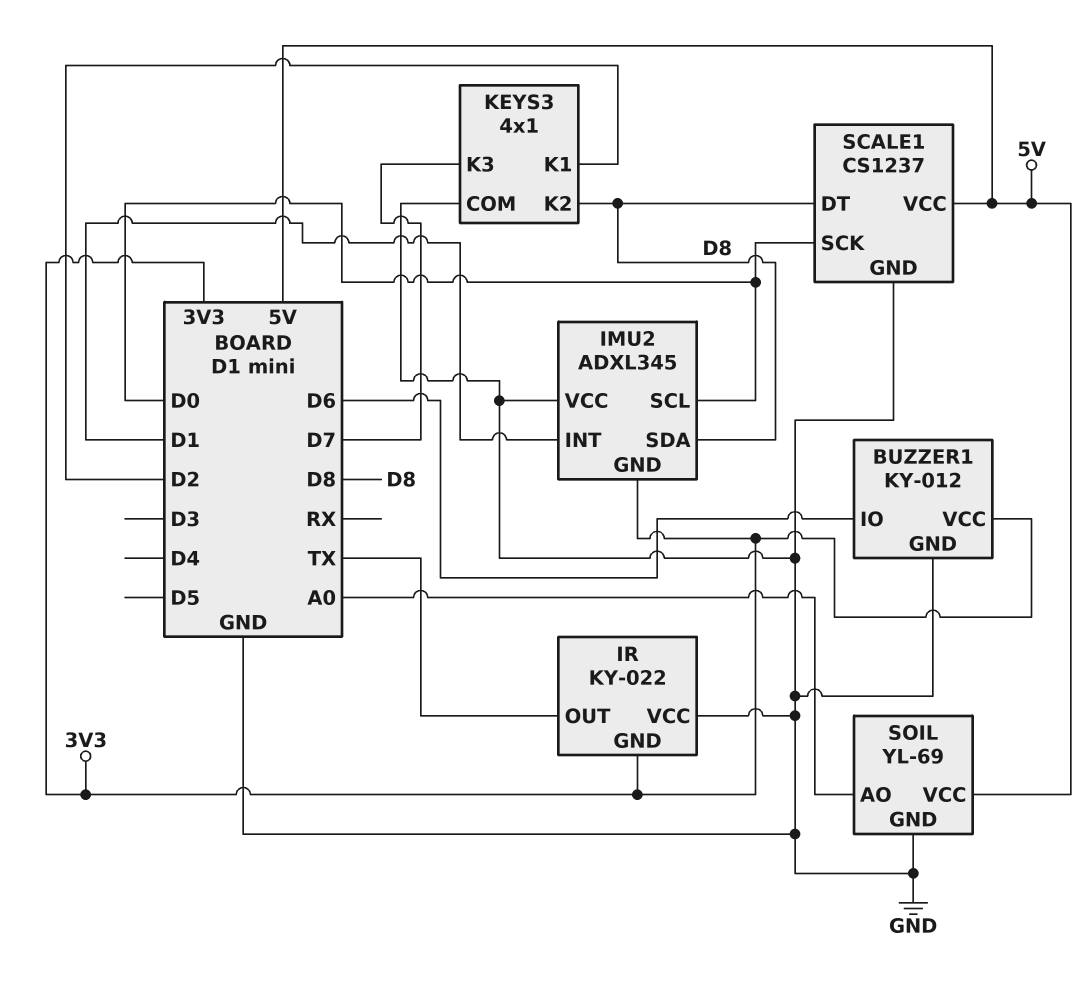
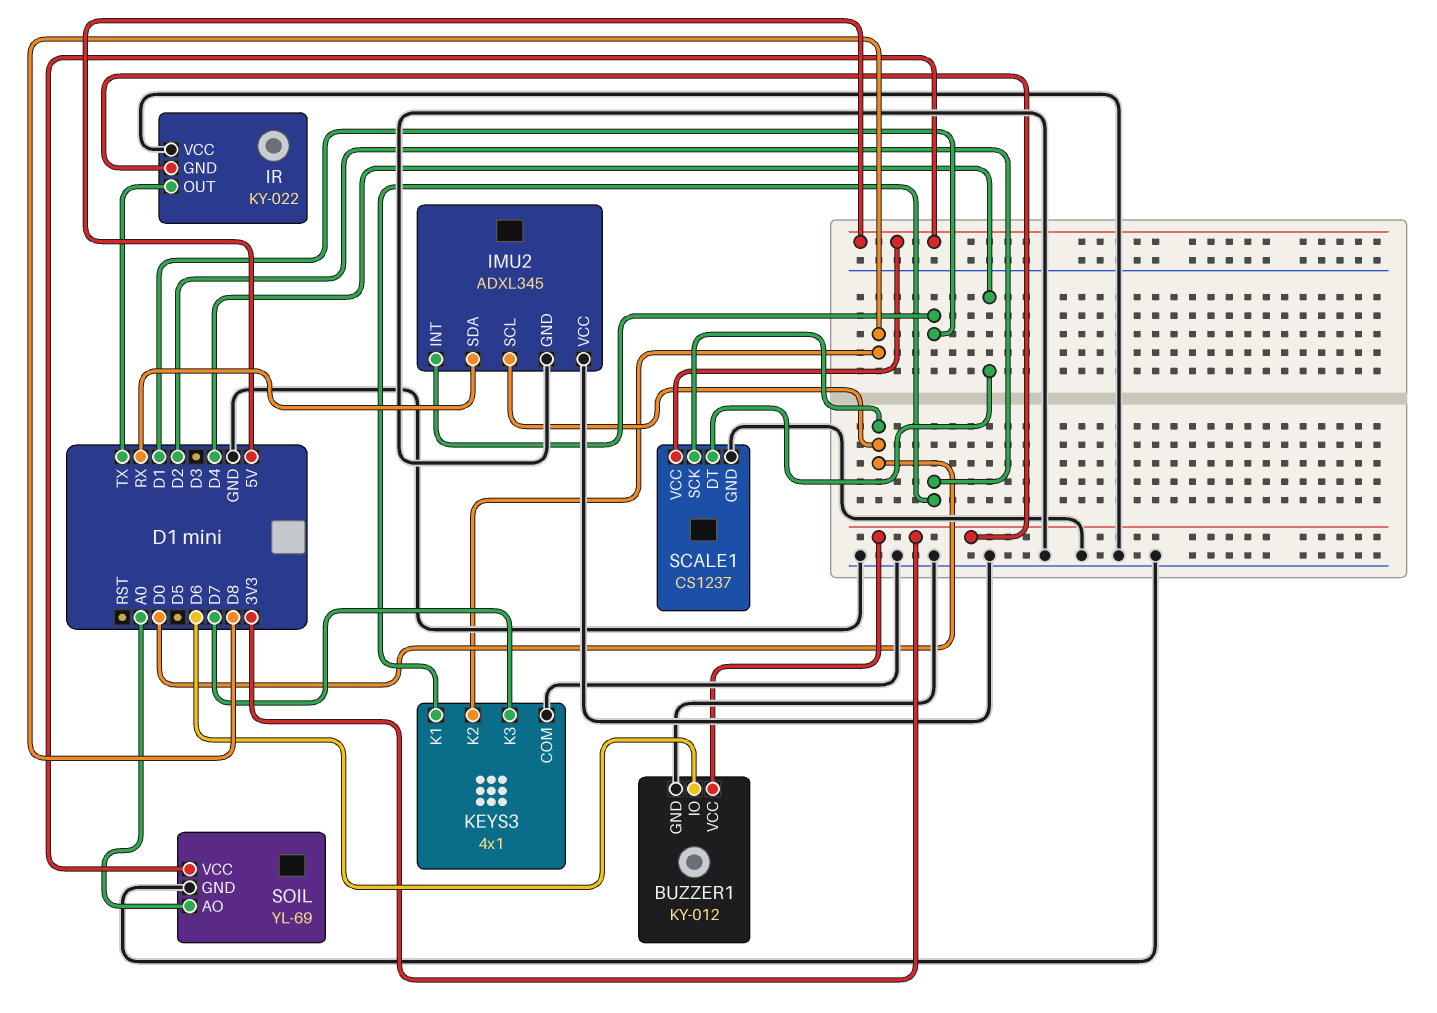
IMU2 pin GND: 3V3 -> GND
IMU2 pin SDA: D8 -> RX
SCALE1 pin DT: D8 -> D4

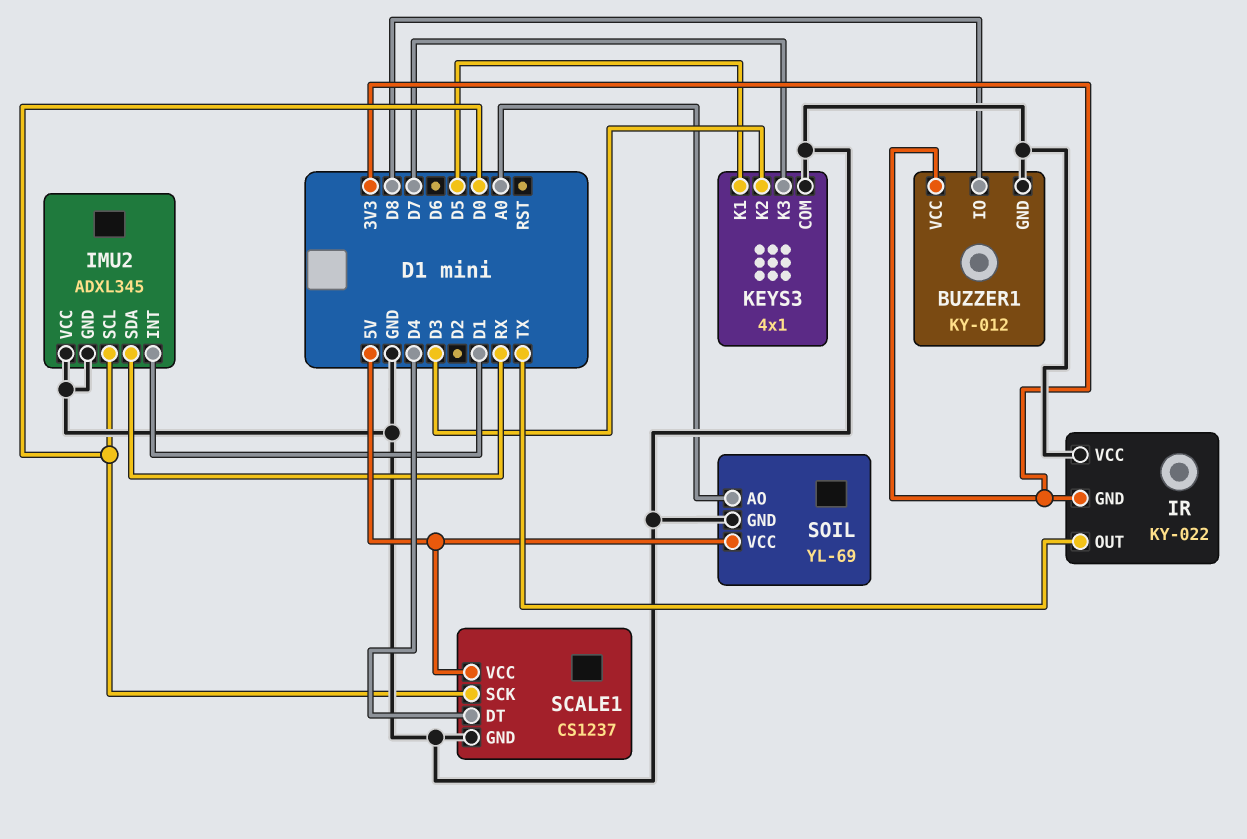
BUZZER1 pin IO: D6 -> D8
KEYS3 pin K1: D2 -> D5
KEYS3 pin K2: D8 -> D3

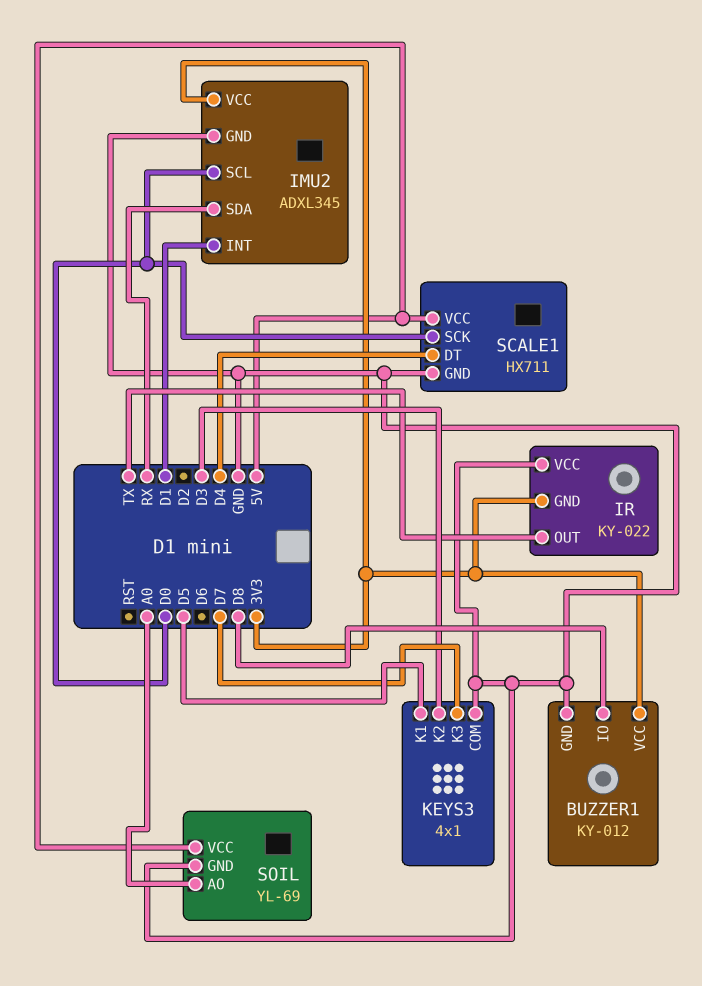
IMU2 pin VCC: GND -> 3V3
SCALE1: CS1237 -> HX711

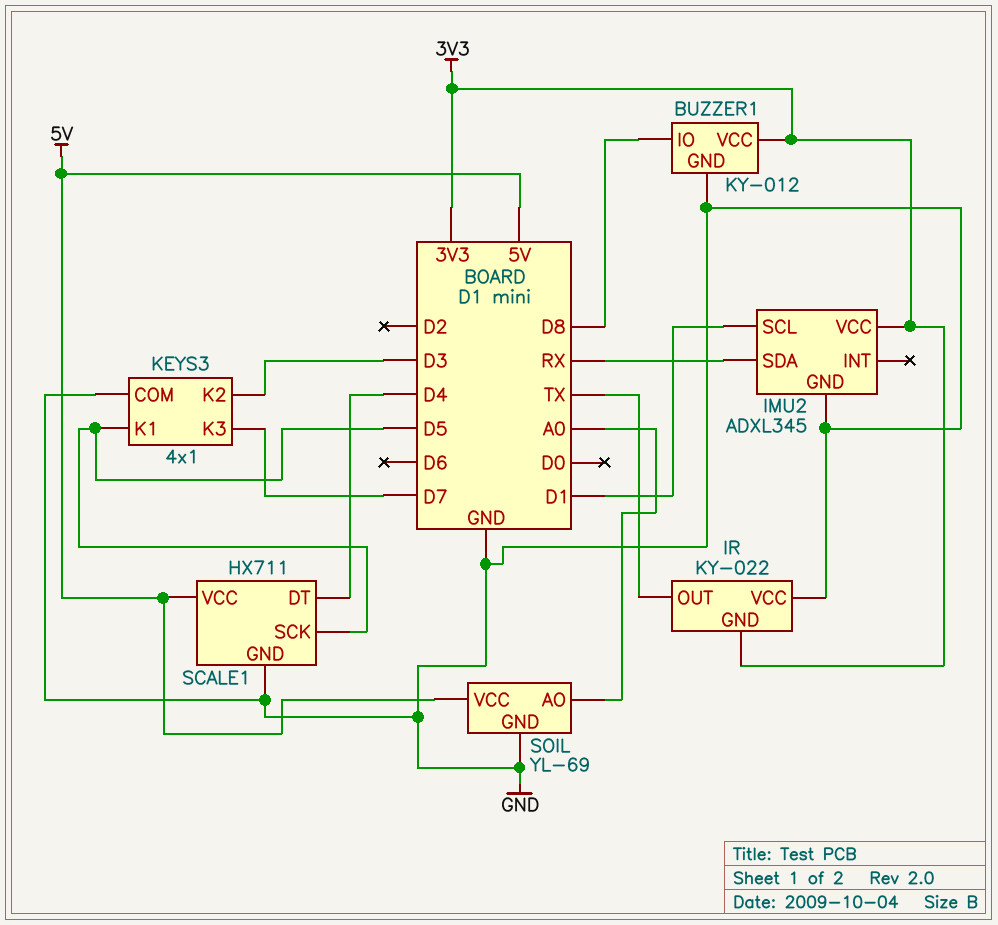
IMU2 pin INT: D1 -> none
IMU2 pin SCL: D0 -> D1
SCALE1 pin SCK: D0 -> D5

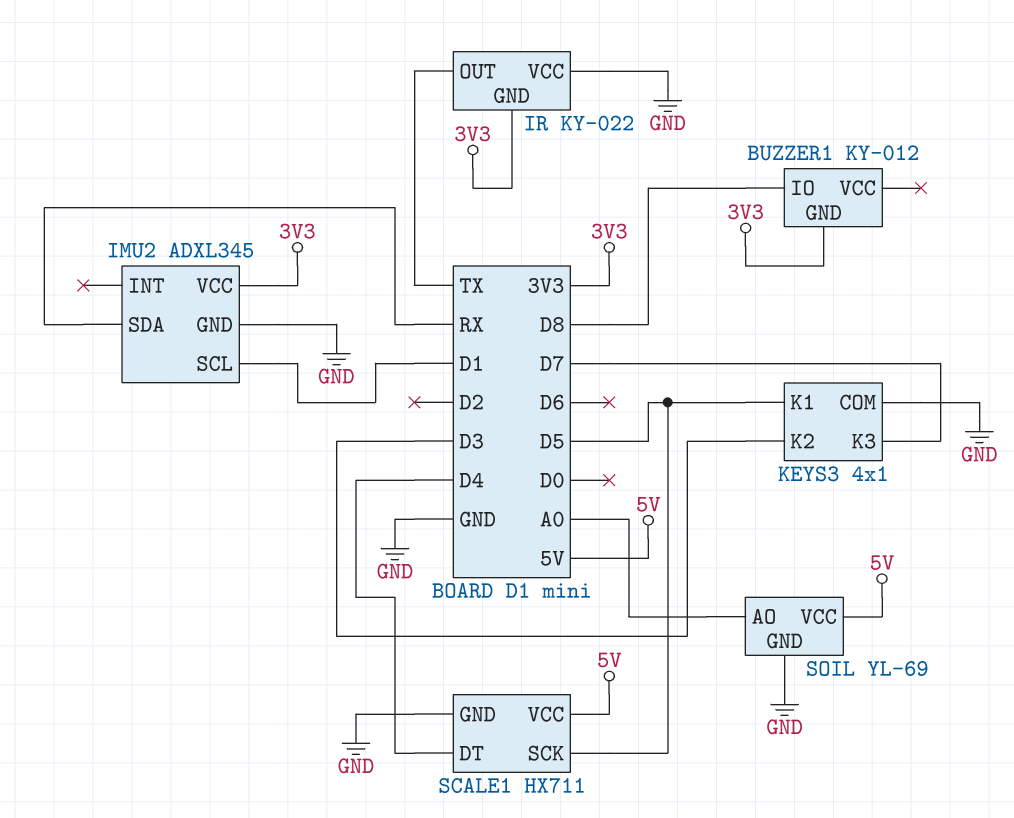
BUZZER1 pin GND: GND -> 3V3
BUZZER1 pin VCC: 3V3 -> none

